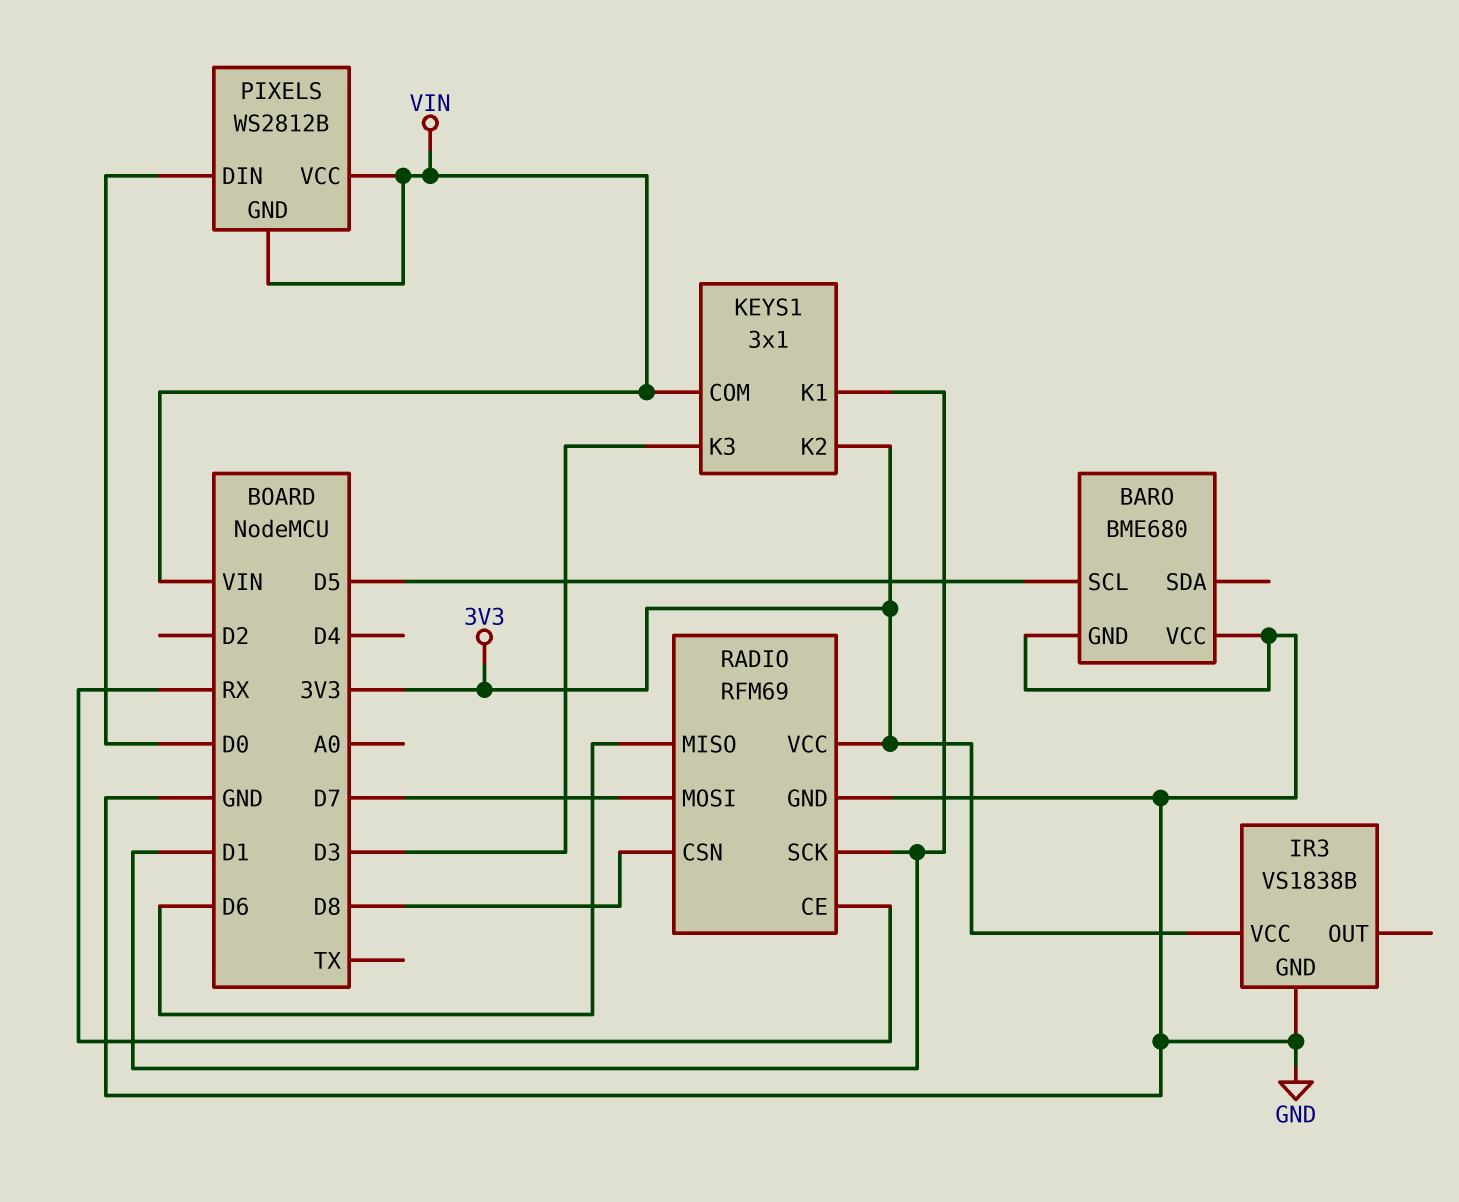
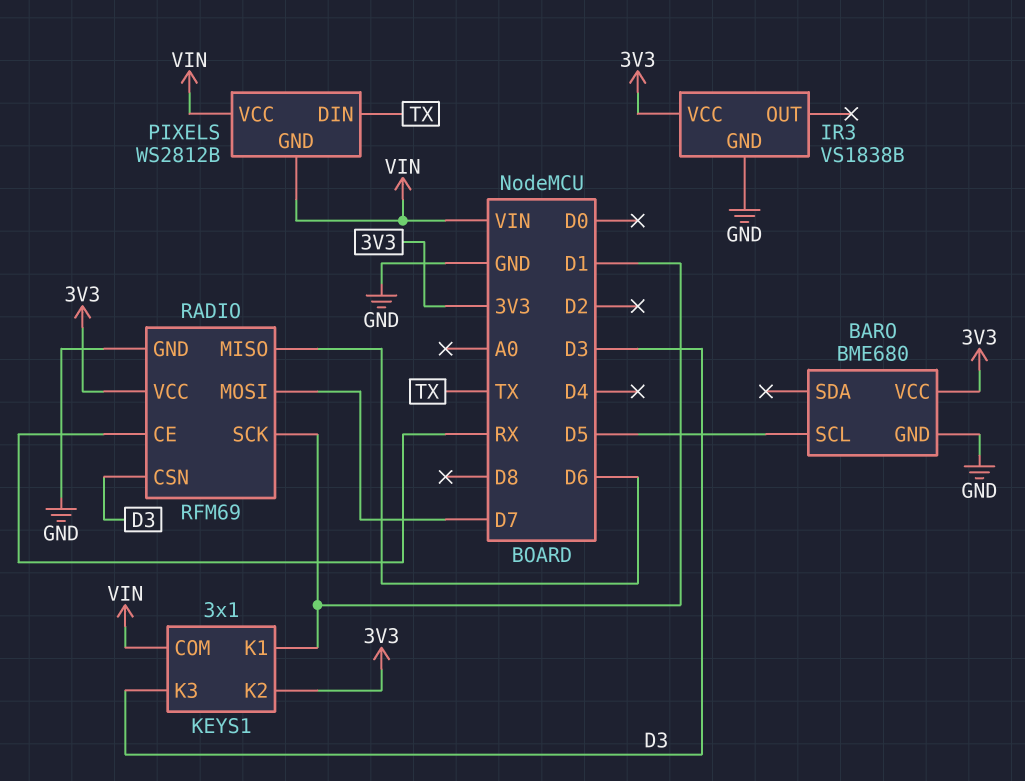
BARO pin VCC: GND -> 3V3
PIXELS pin DIN: D0 -> TX
RADIO pin CSN: D8 -> D3

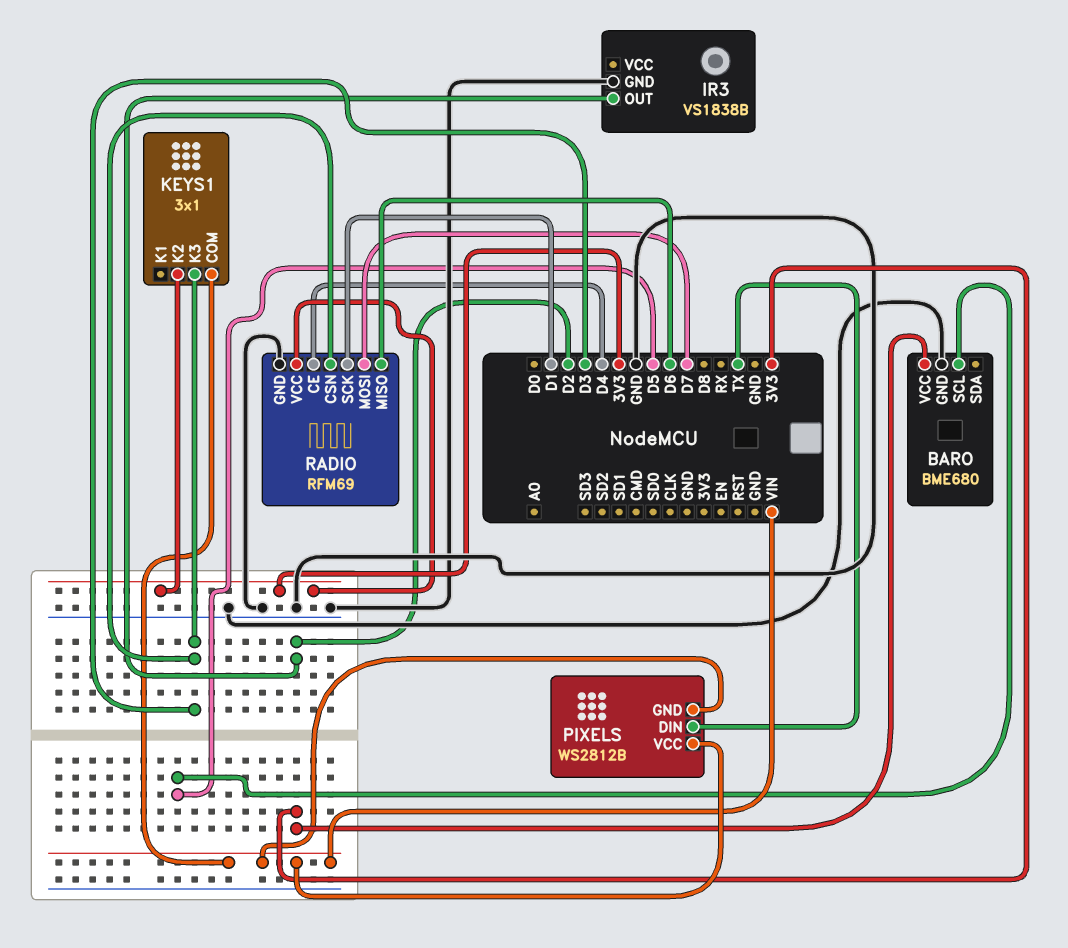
IR3 pin OUT: none -> D2
IR3 pin VCC: 3V3 -> none
KEYS1 pin K1: D1 -> none
RADIO pin CE: RX -> D4

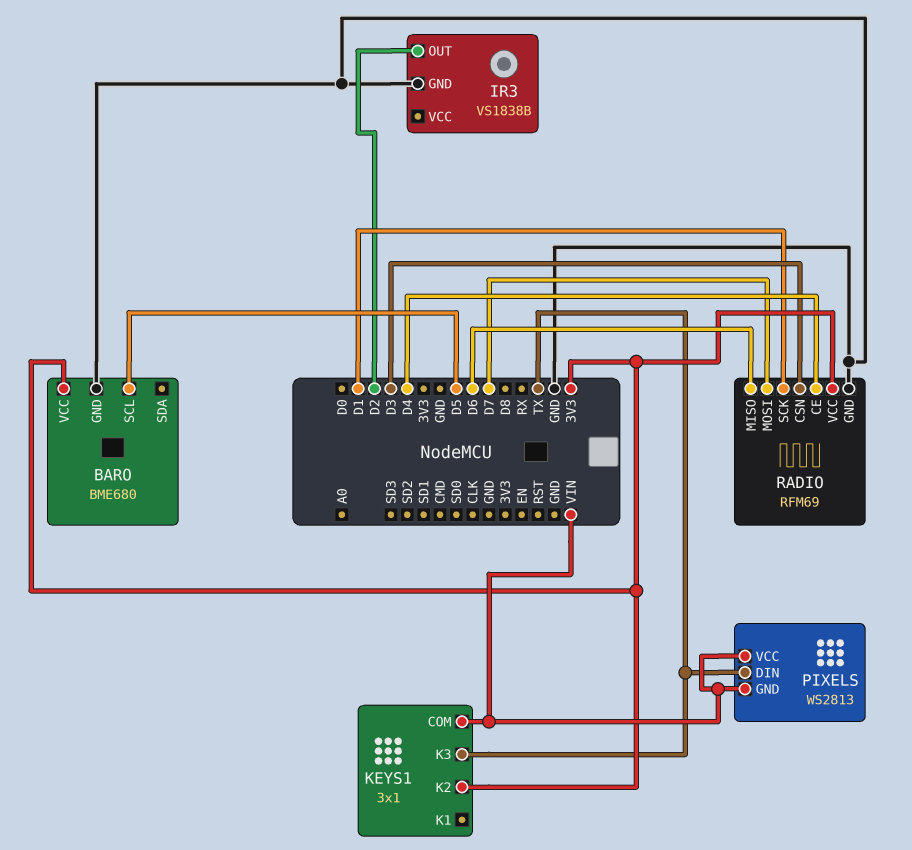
KEYS1 pin K3: D3 -> TX
PIXELS: WS2812B -> WS2813

